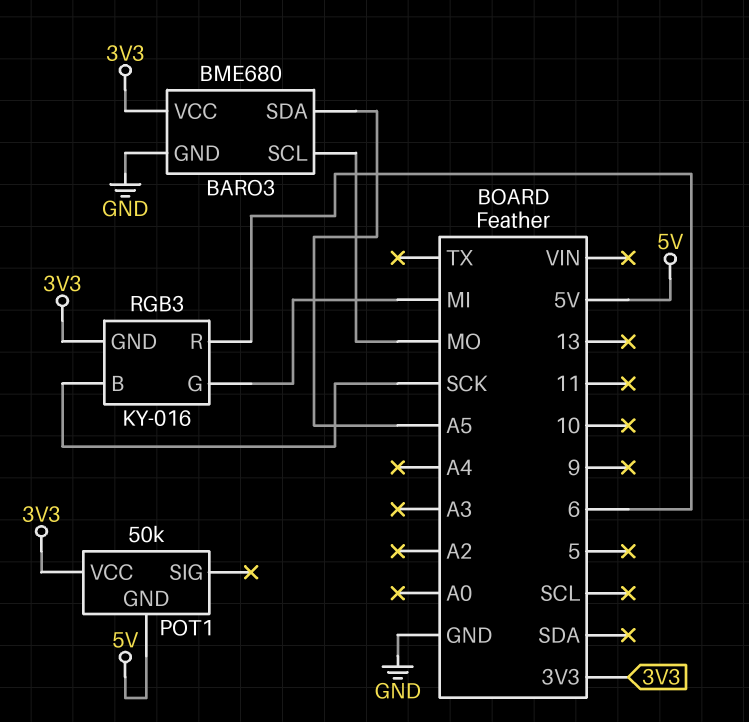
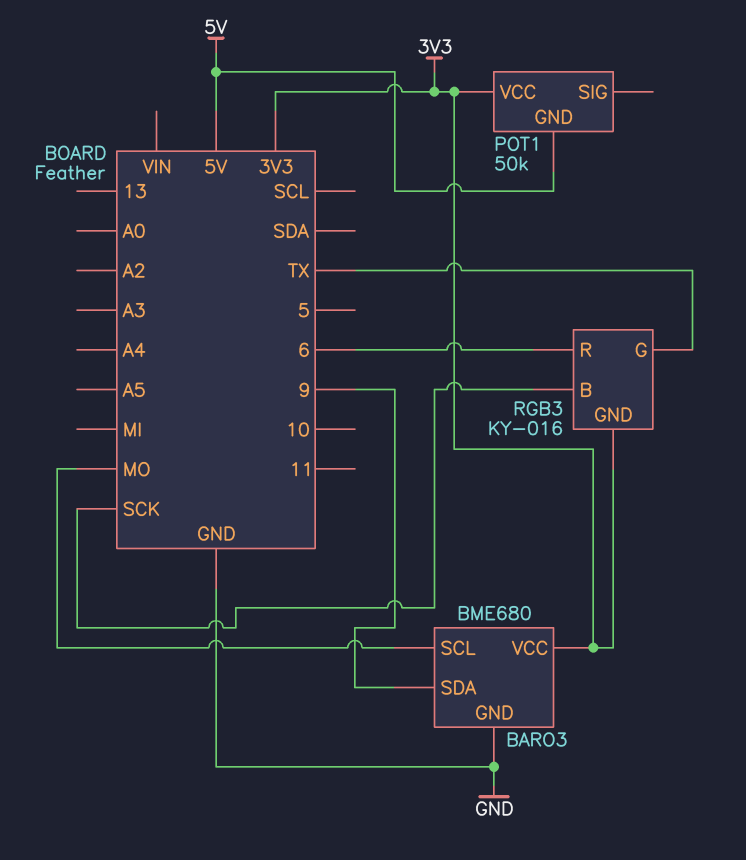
BARO3 pin SDA: A5 -> 9
RGB3 pin G: MI -> TX

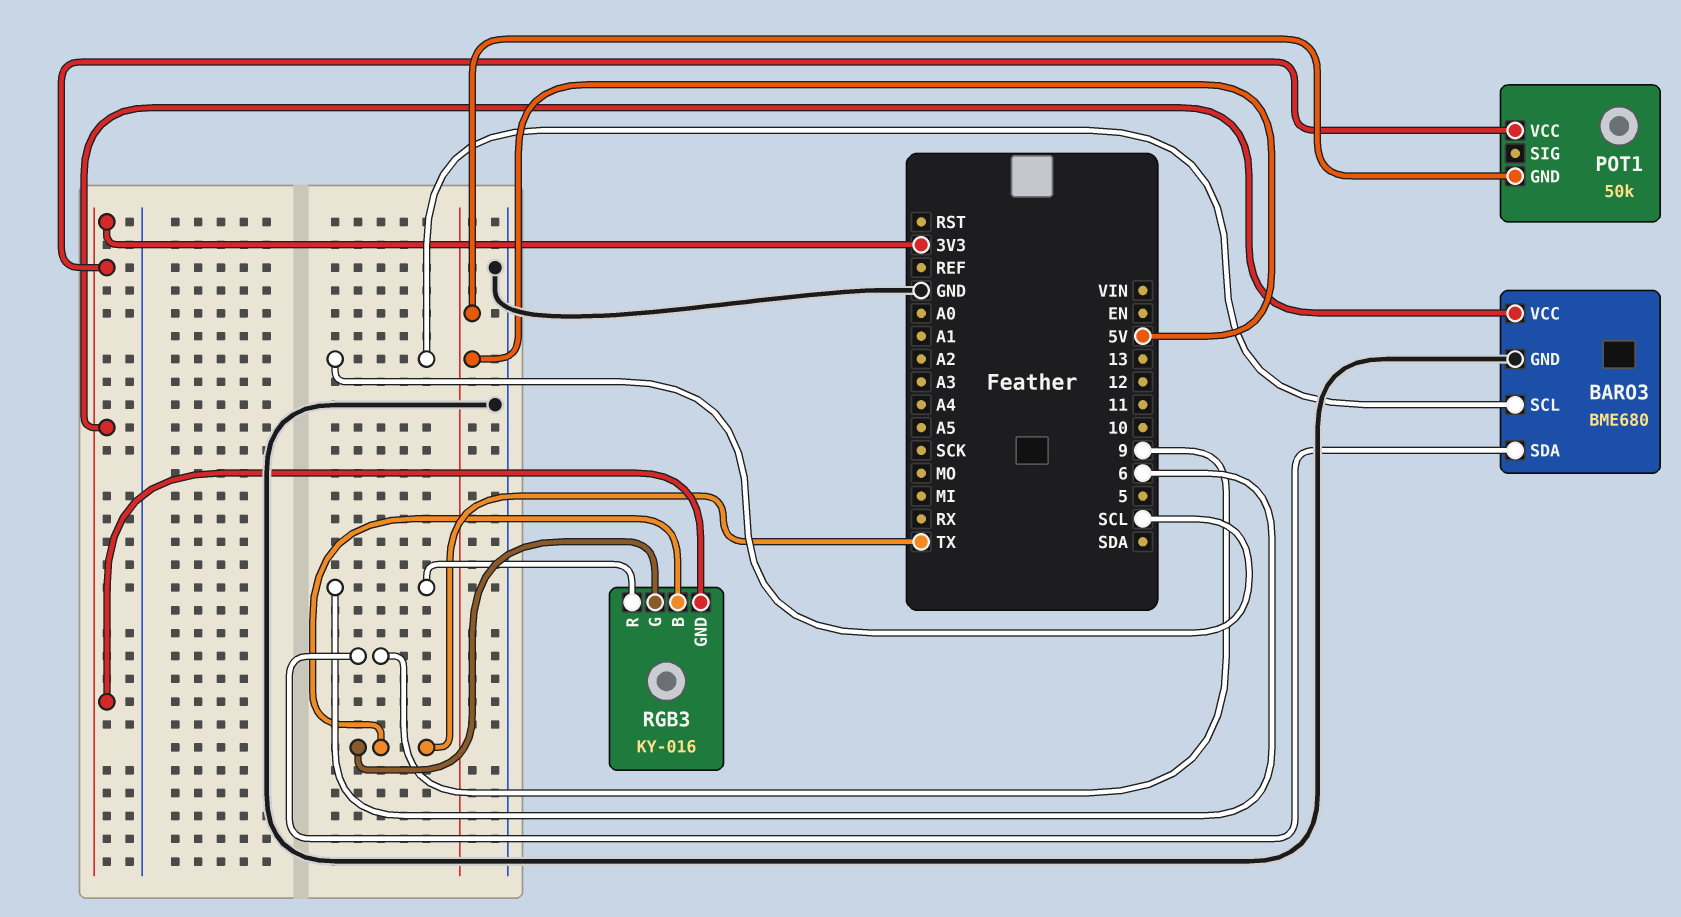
BARO3 pin SCL: MO -> SCL
RGB3 pin B: SCK -> TX

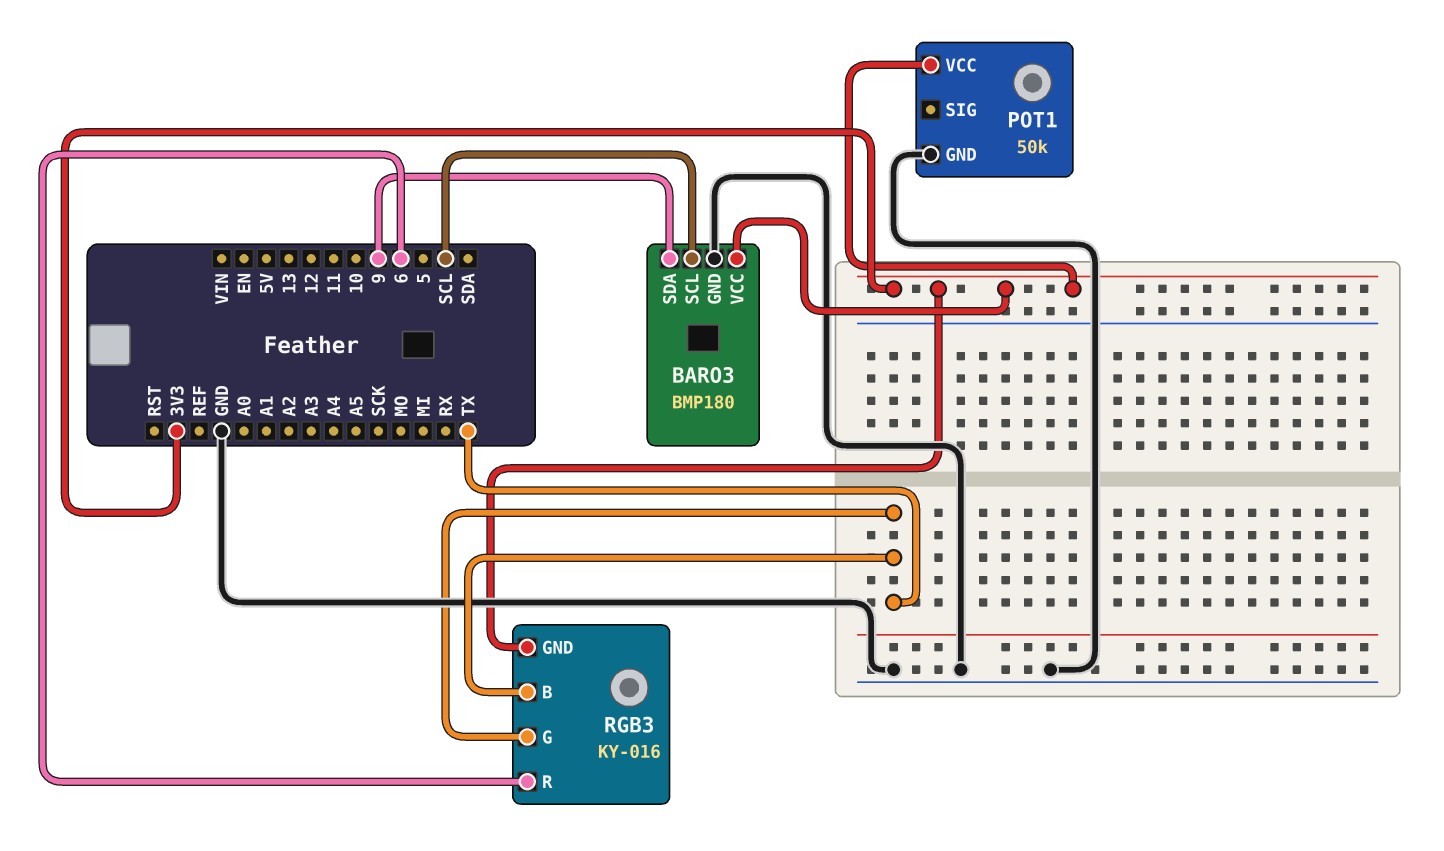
BARO3: BME680 -> BMP180
POT1 pin GND: 5V -> GND

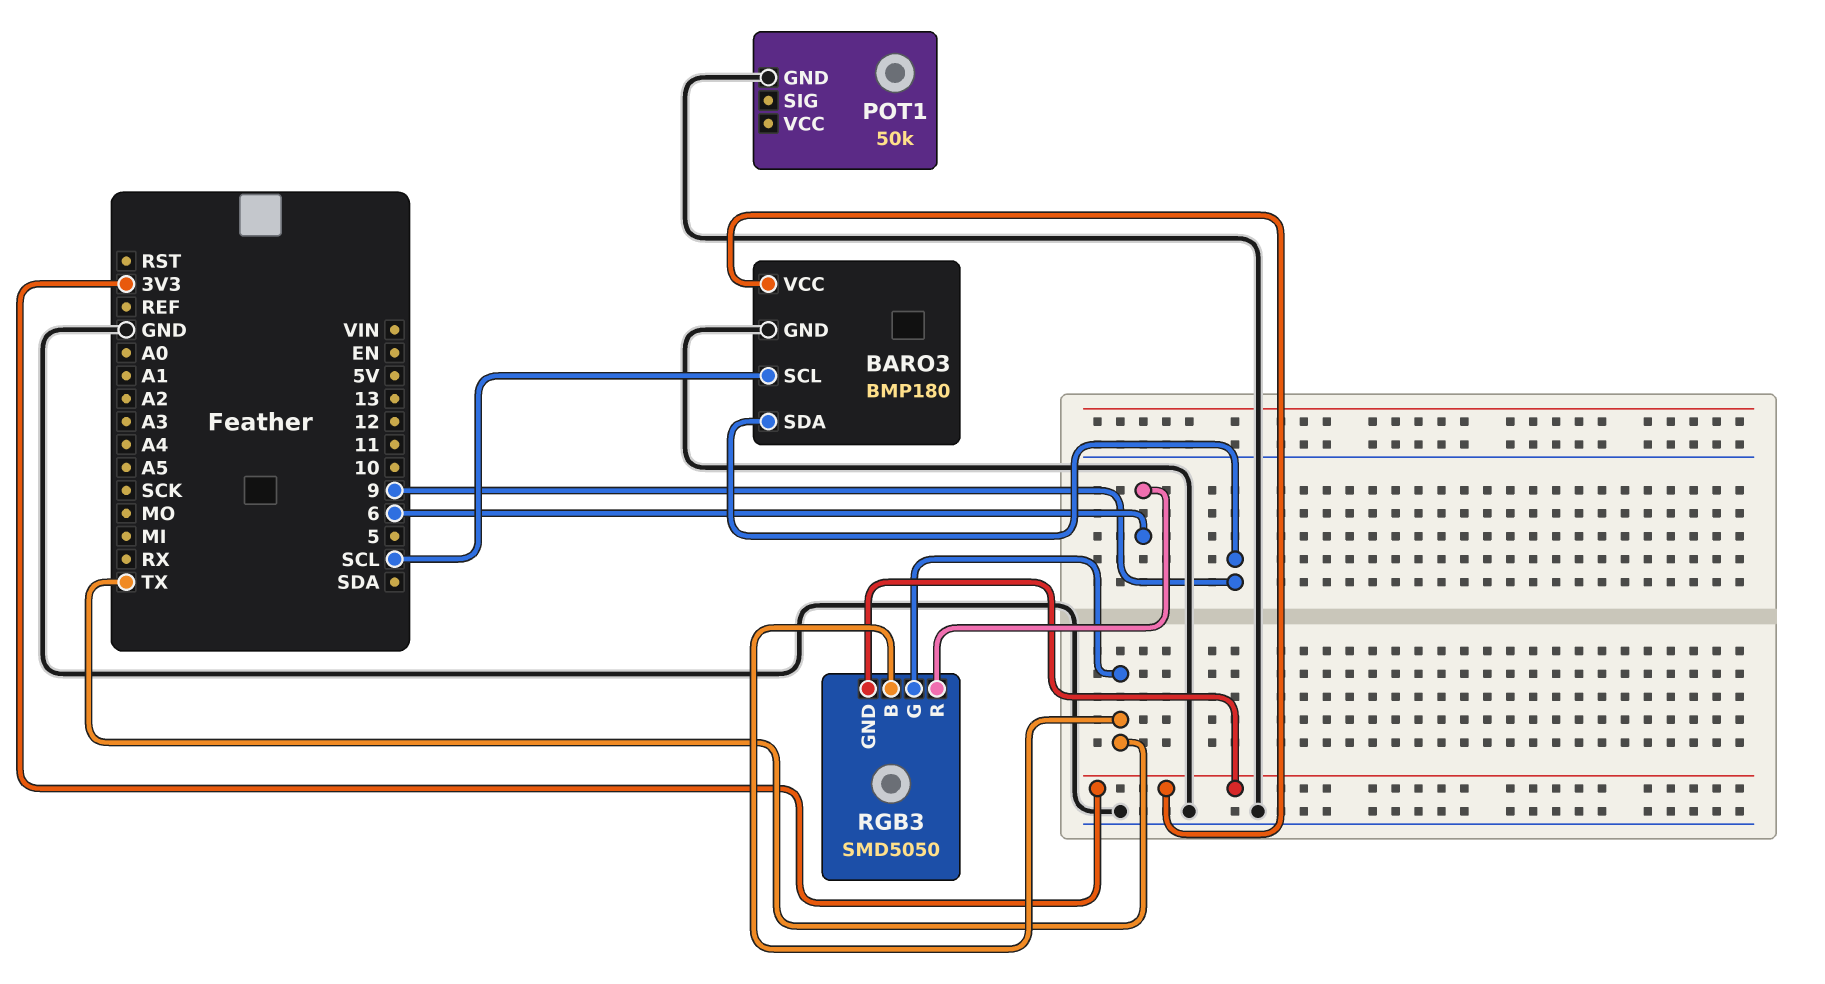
POT1 pin VCC: 3V3 -> none
RGB3: KY-016 -> SMD5050

